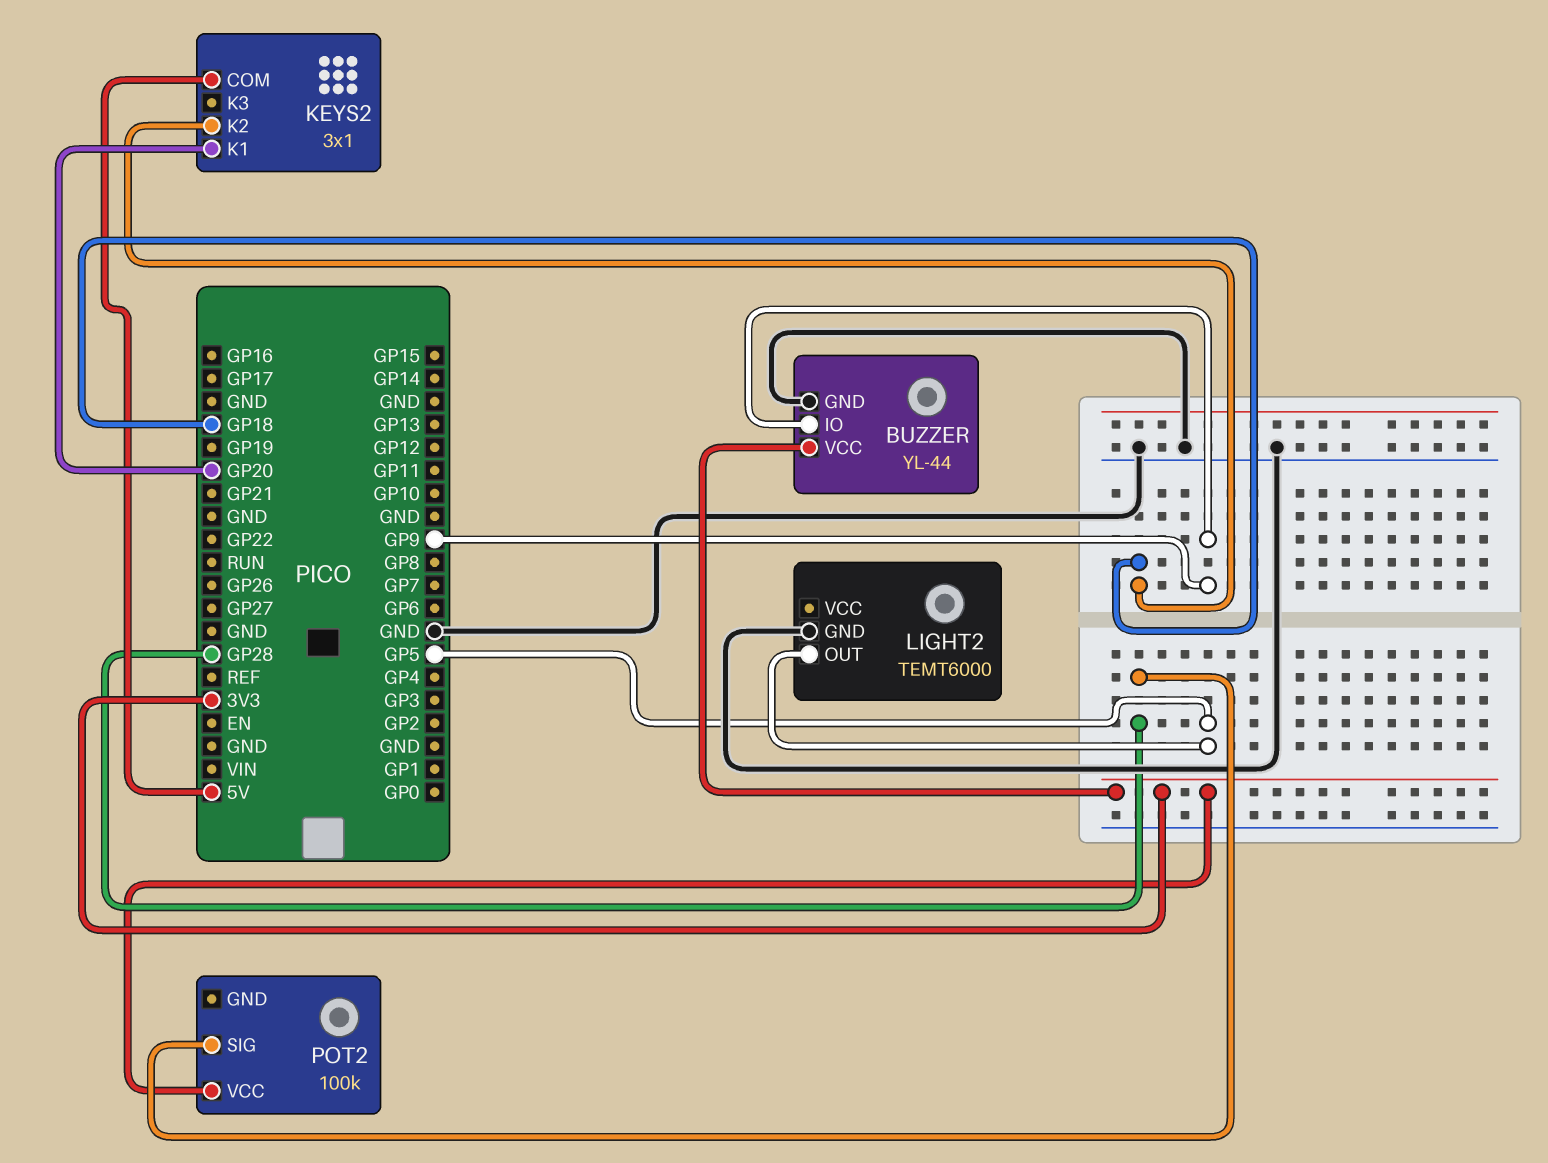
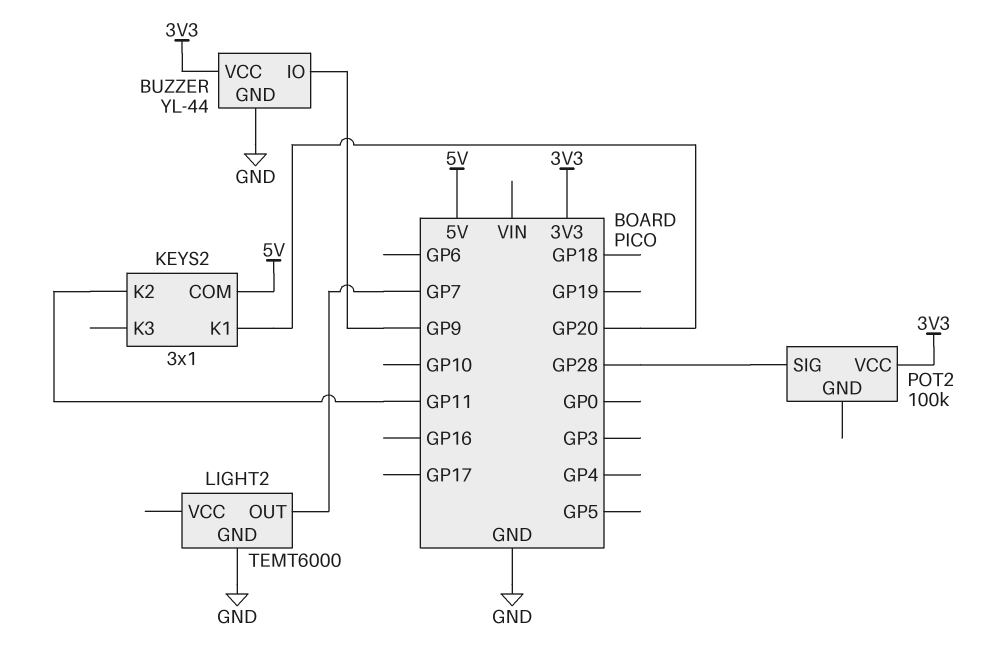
KEYS2 pin K2: GP18 -> GP11
LIGHT2 pin OUT: GP5 -> GP7

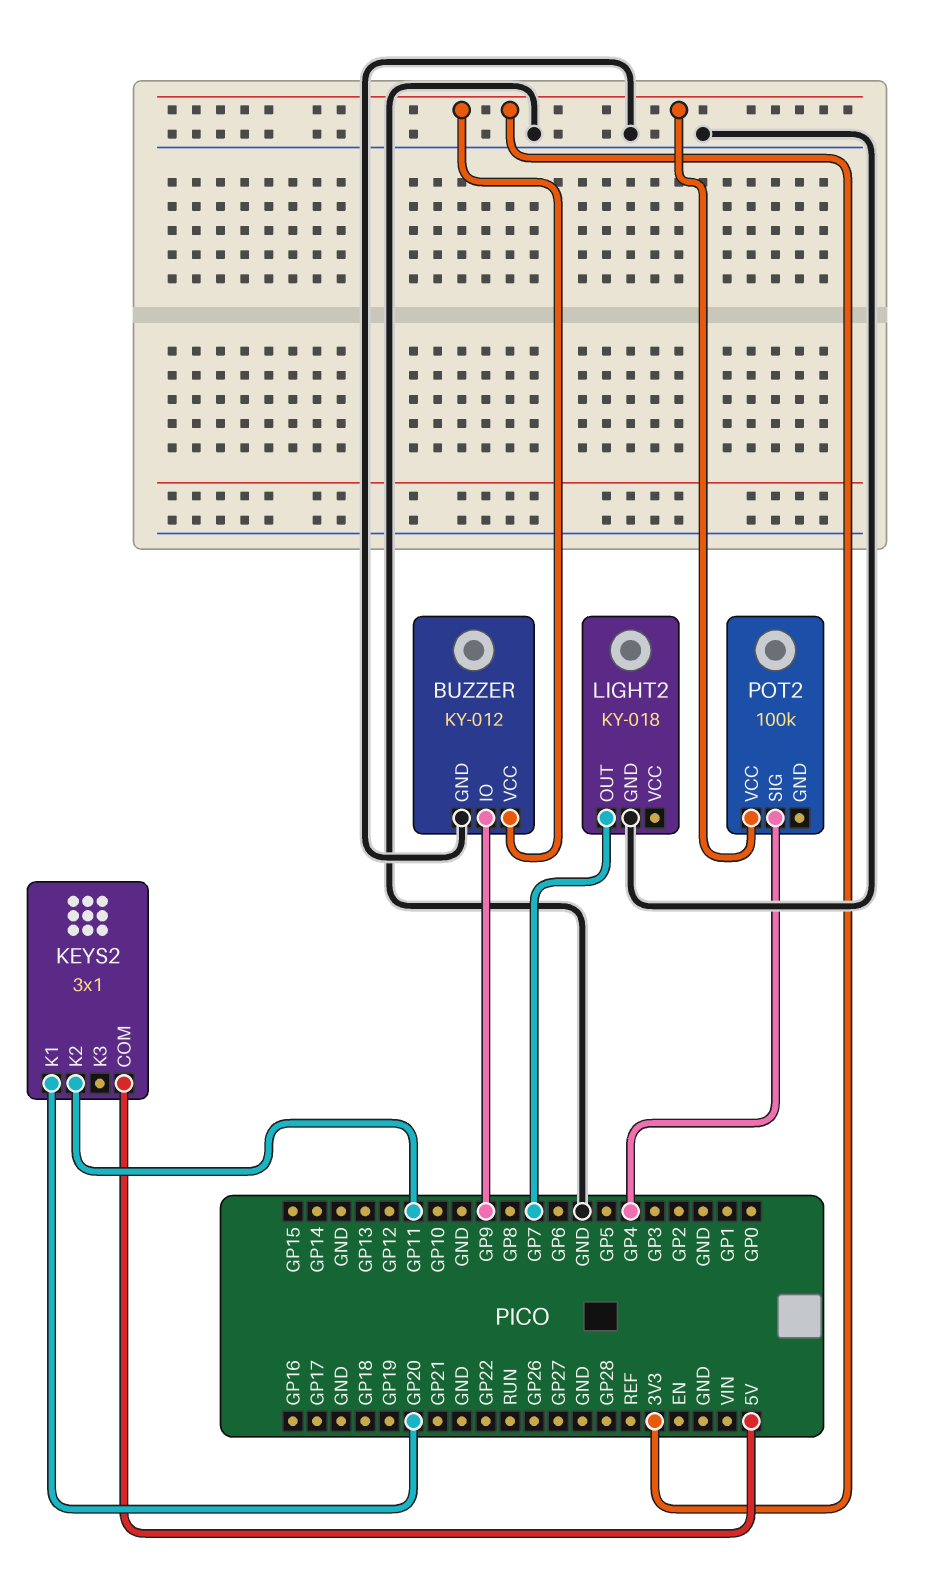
BUZZER: YL-44 -> KY-012
LIGHT2: TEMT6000 -> KY-018
POT2 pin SIG: GP28 -> GP4

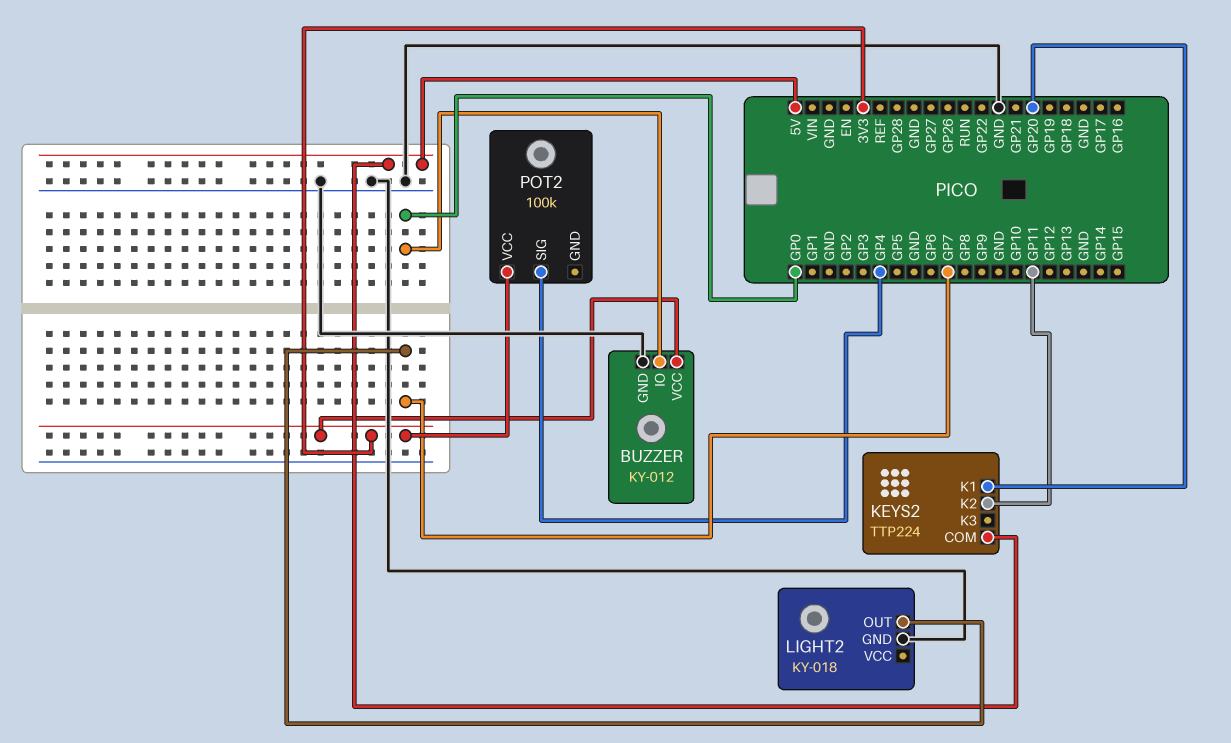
BUZZER pin IO: GP9 -> GP0
KEYS2: 3x1 -> TTP224

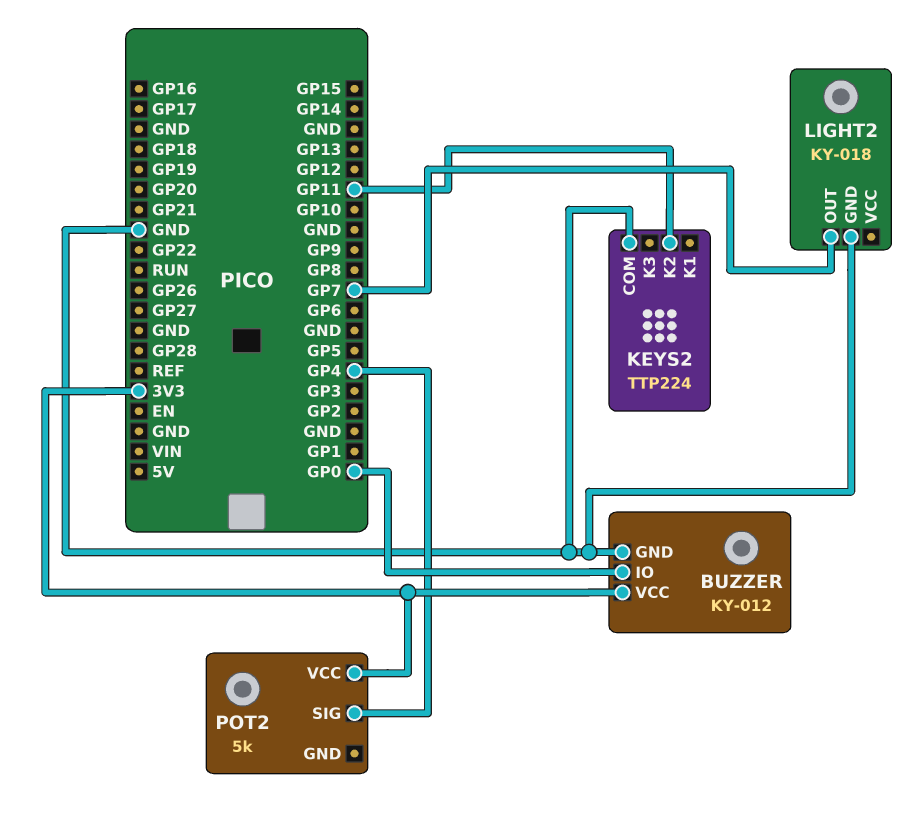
KEYS2 pin COM: 5V -> GND
KEYS2 pin K1: GP20 -> none
POT2: 100k -> 5k

